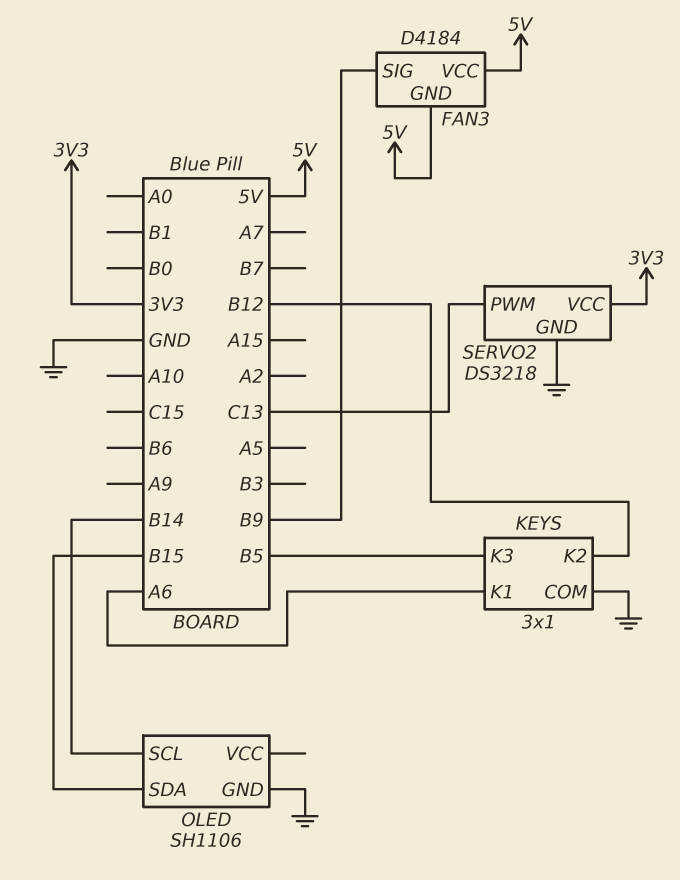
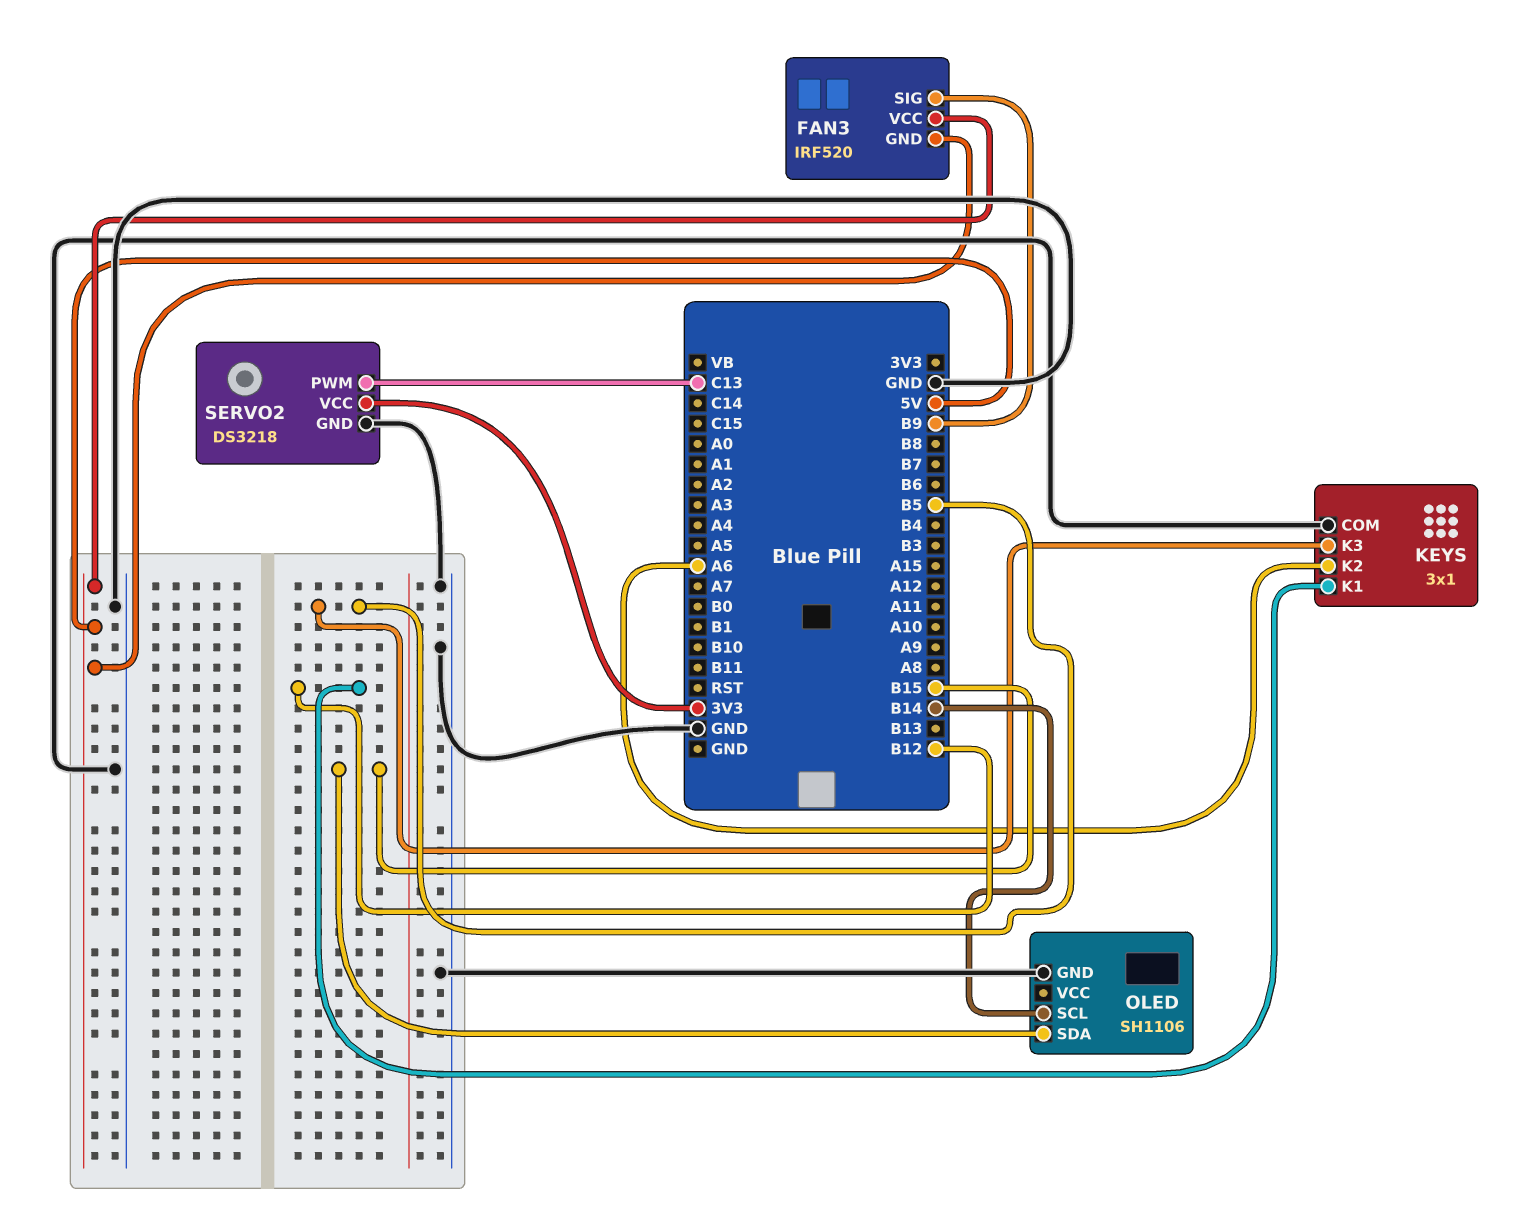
FAN3: D4184 -> IRF520
KEYS pin K1: A6 -> B12
KEYS pin K2: B12 -> A6

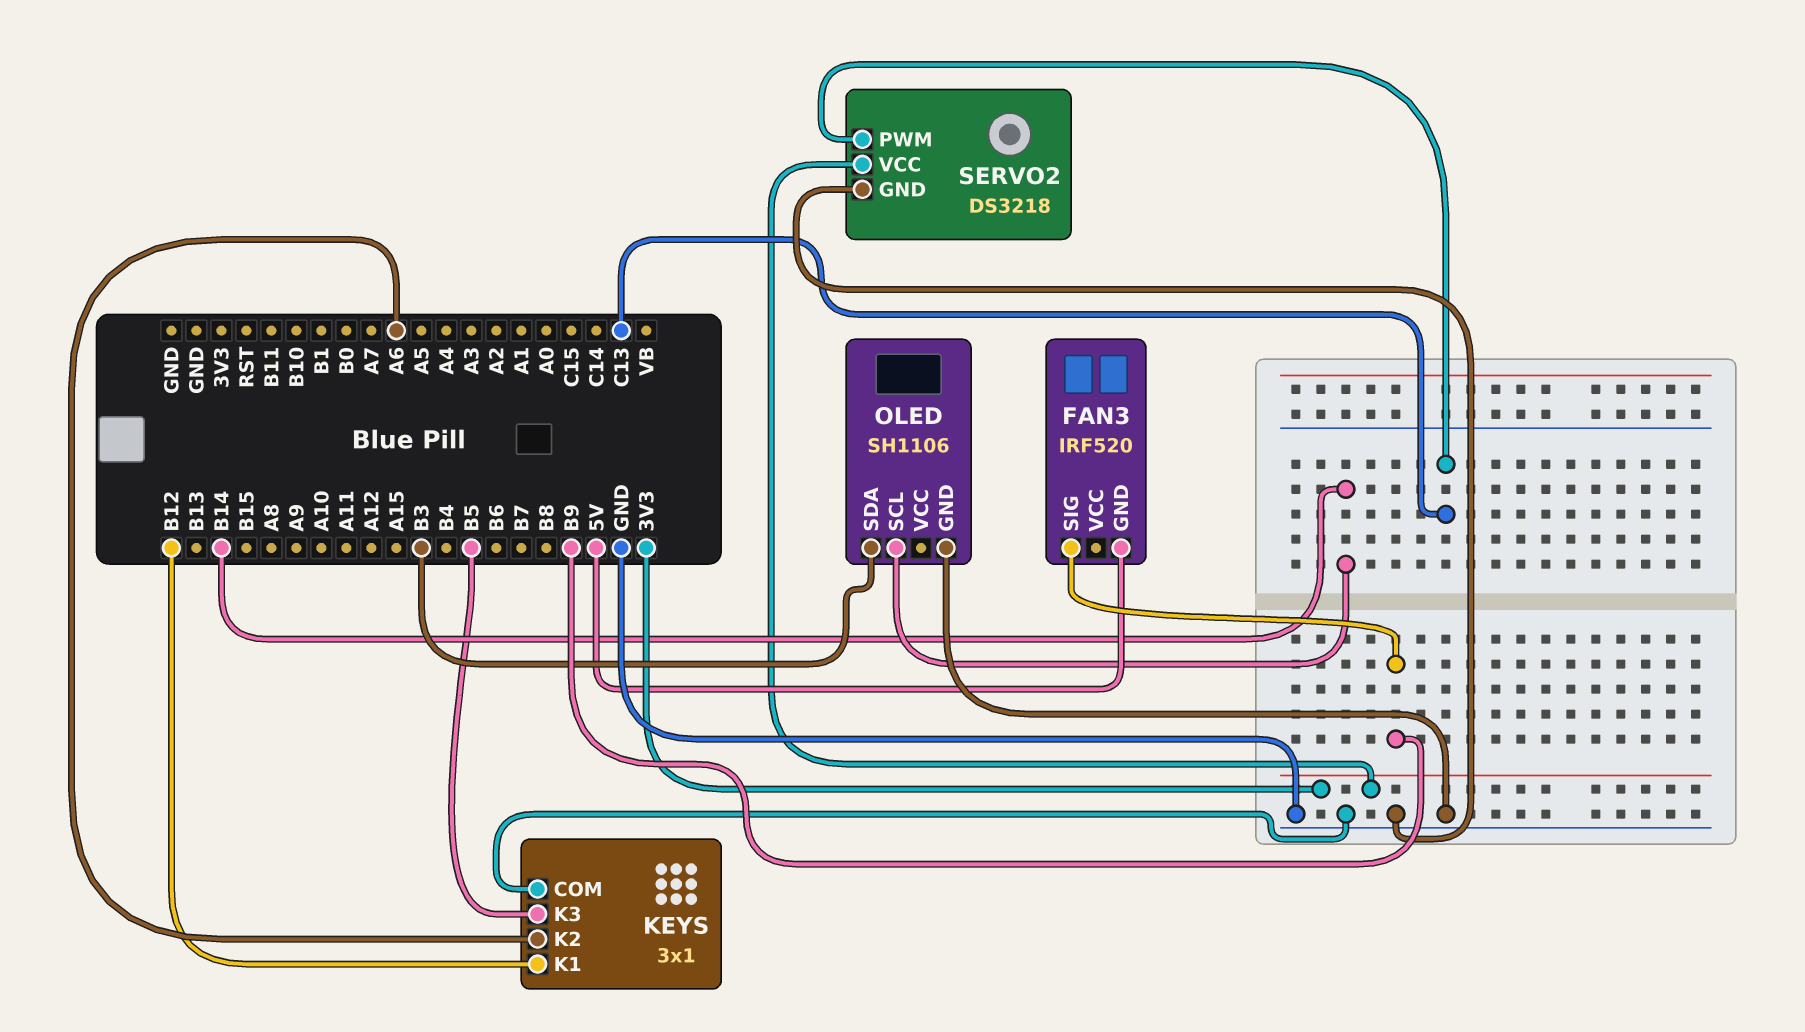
FAN3 pin VCC: 5V -> none
OLED pin SDA: B15 -> B3

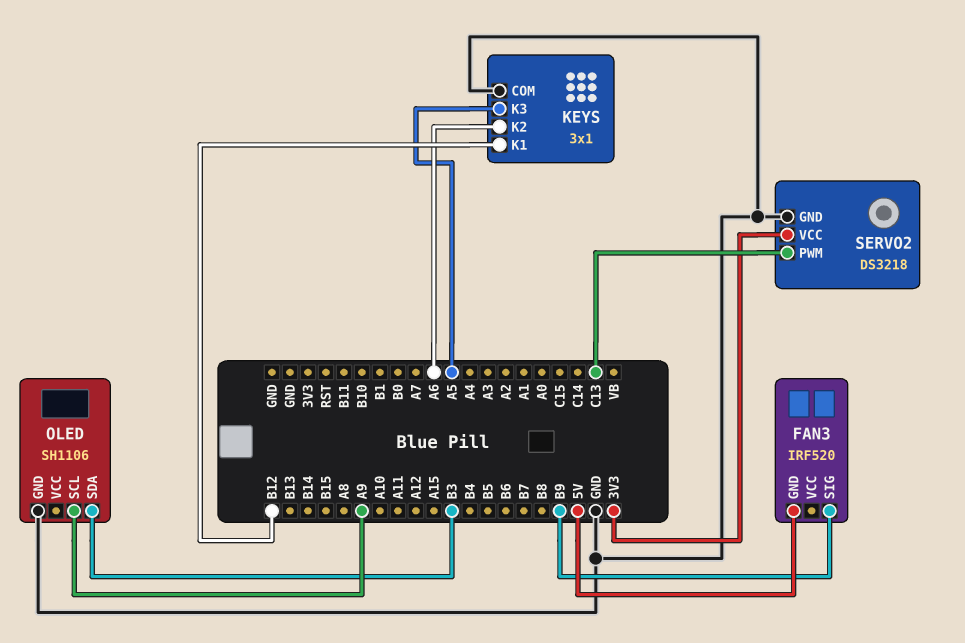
KEYS pin K3: B5 -> A5
OLED pin SCL: B14 -> A9

